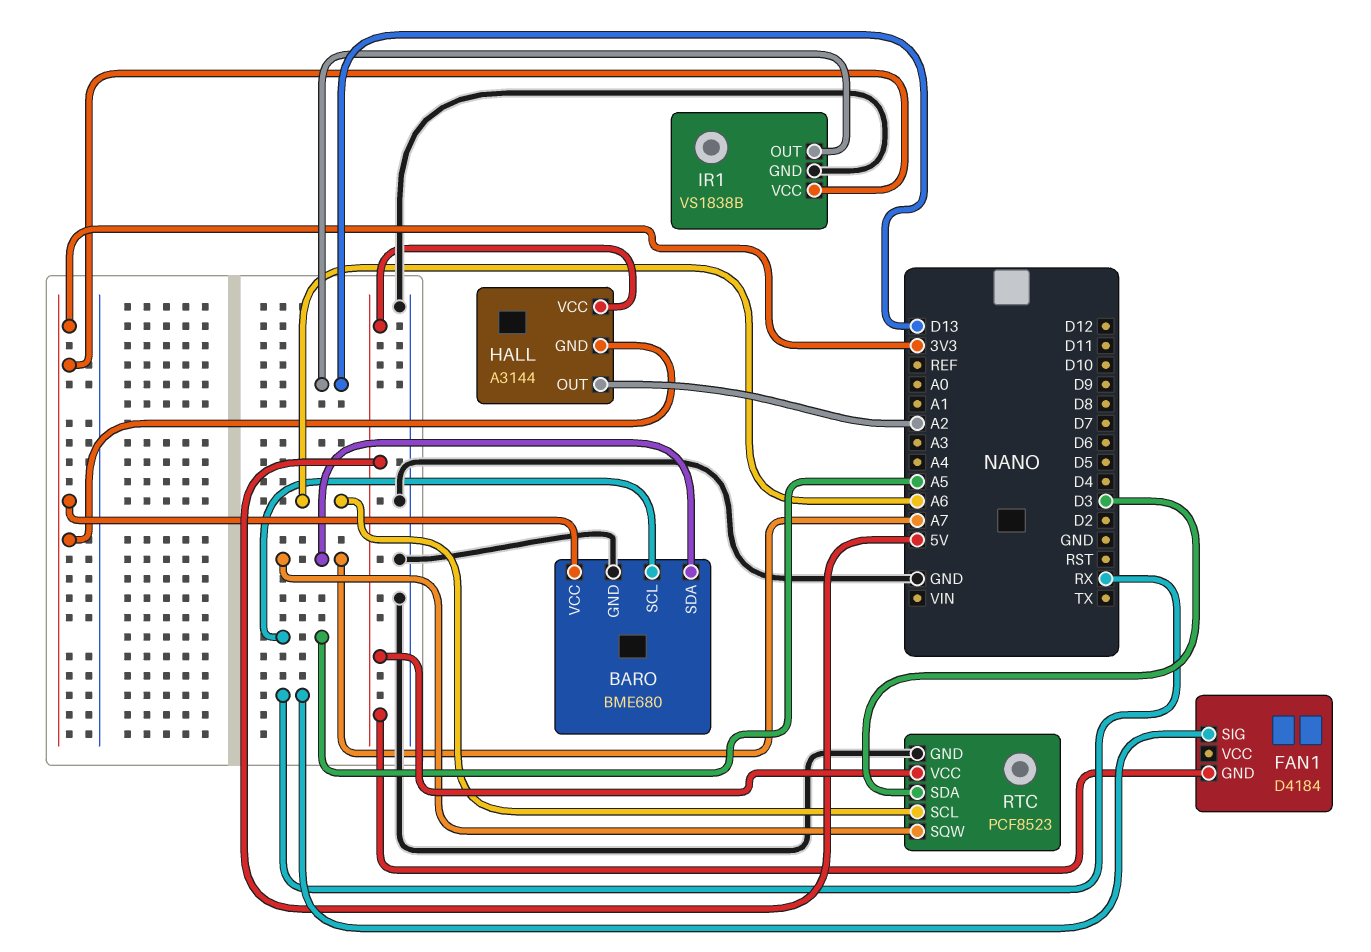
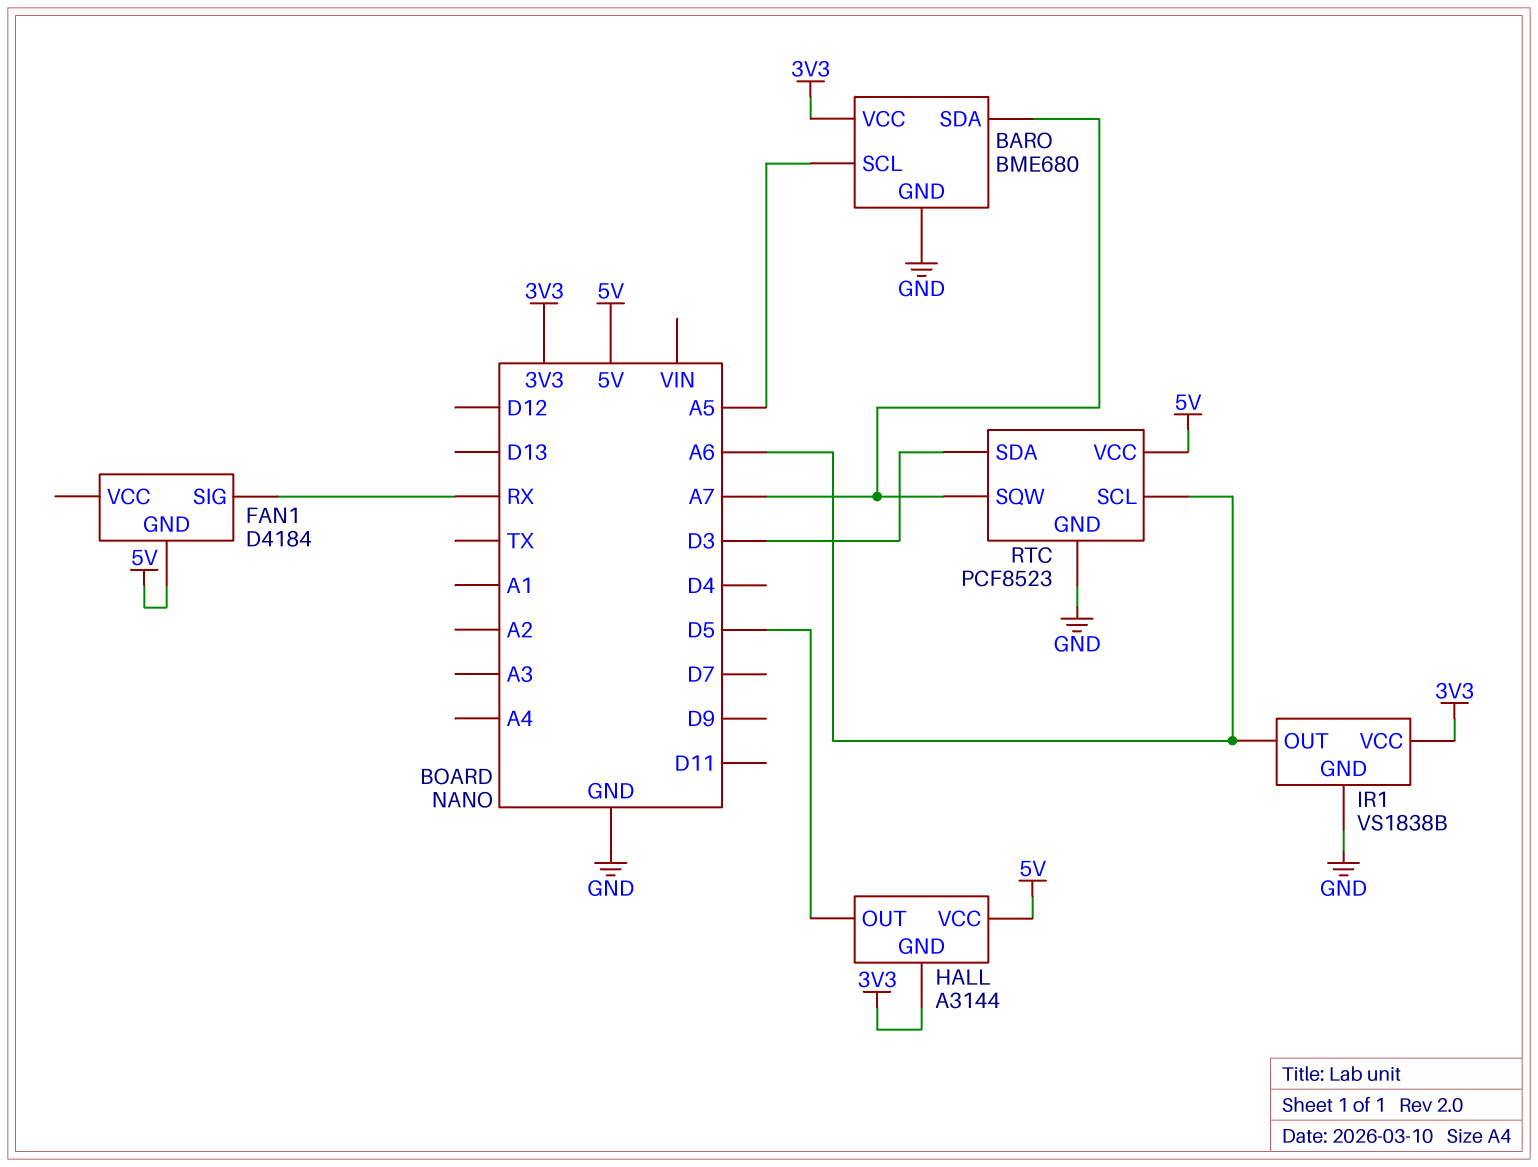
HALL pin OUT: A2 -> D5
IR1 pin OUT: D13 -> A6

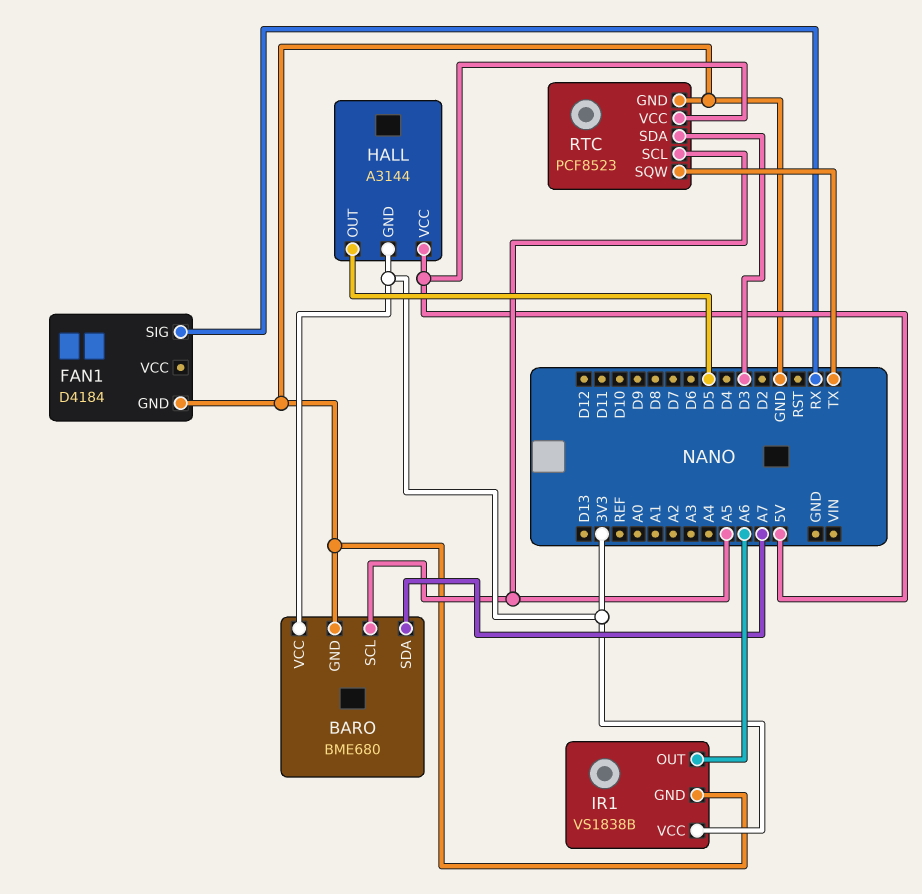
FAN1 pin GND: 5V -> GND
RTC pin SCL: A6 -> A5
RTC pin SQW: A7 -> TX

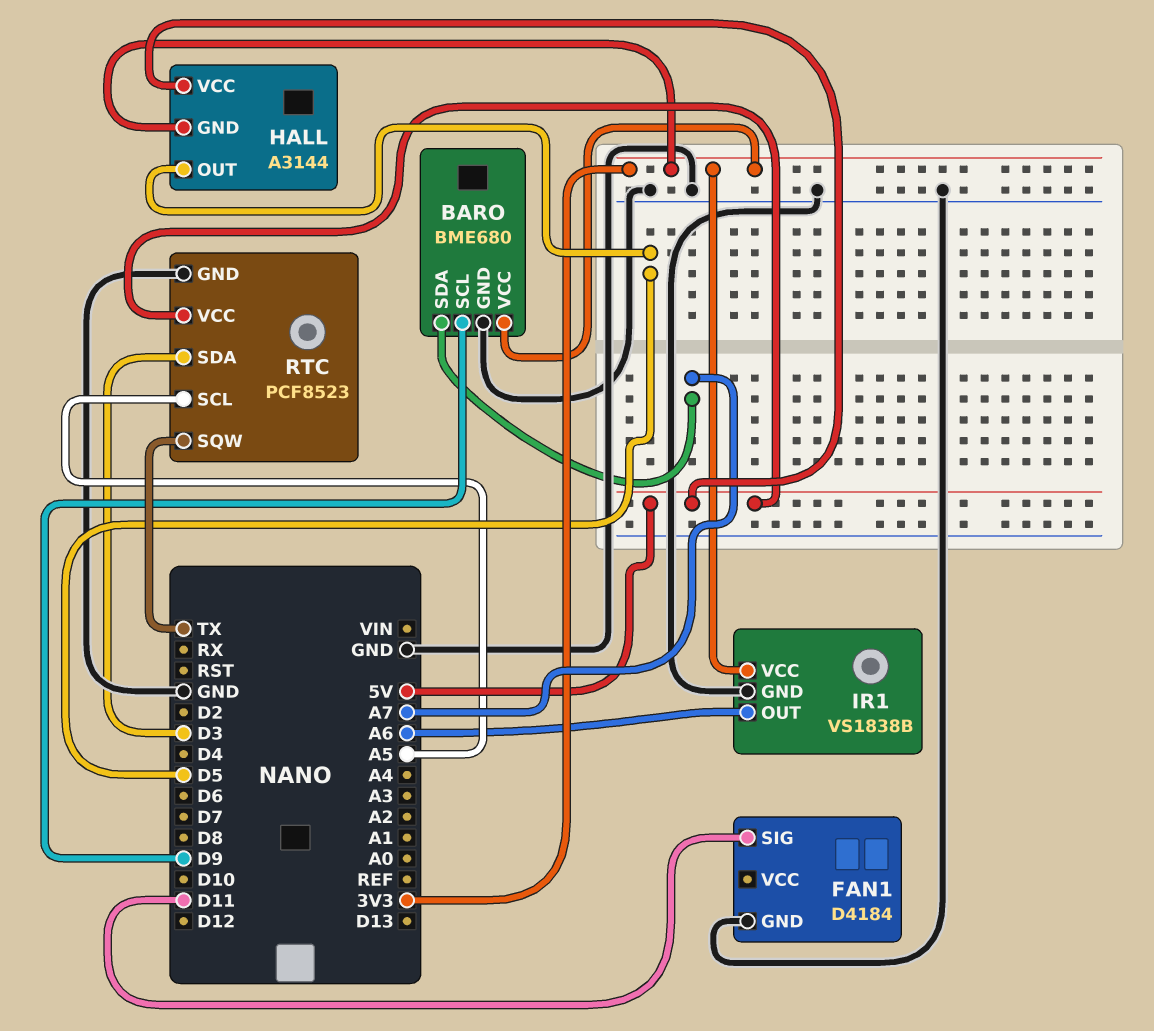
BARO pin SCL: A5 -> D9
FAN1 pin SIG: RX -> D11

